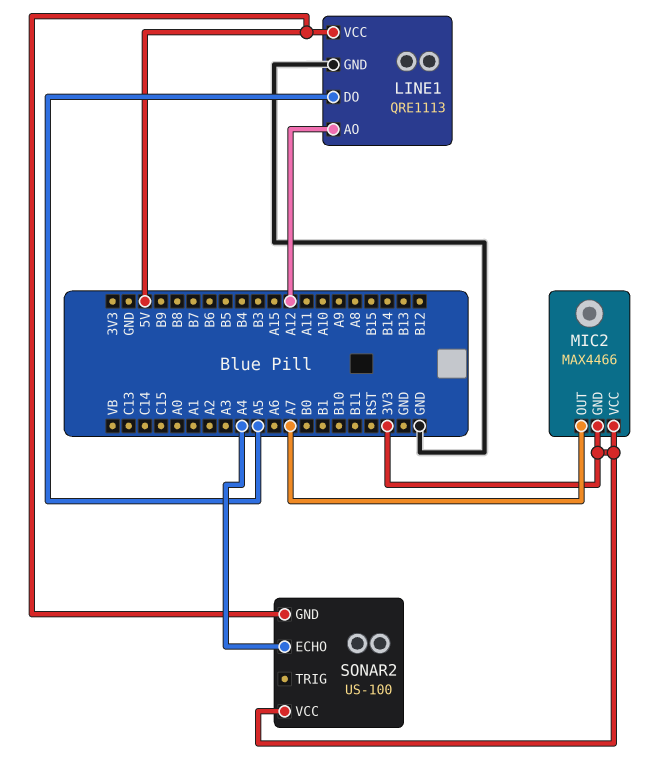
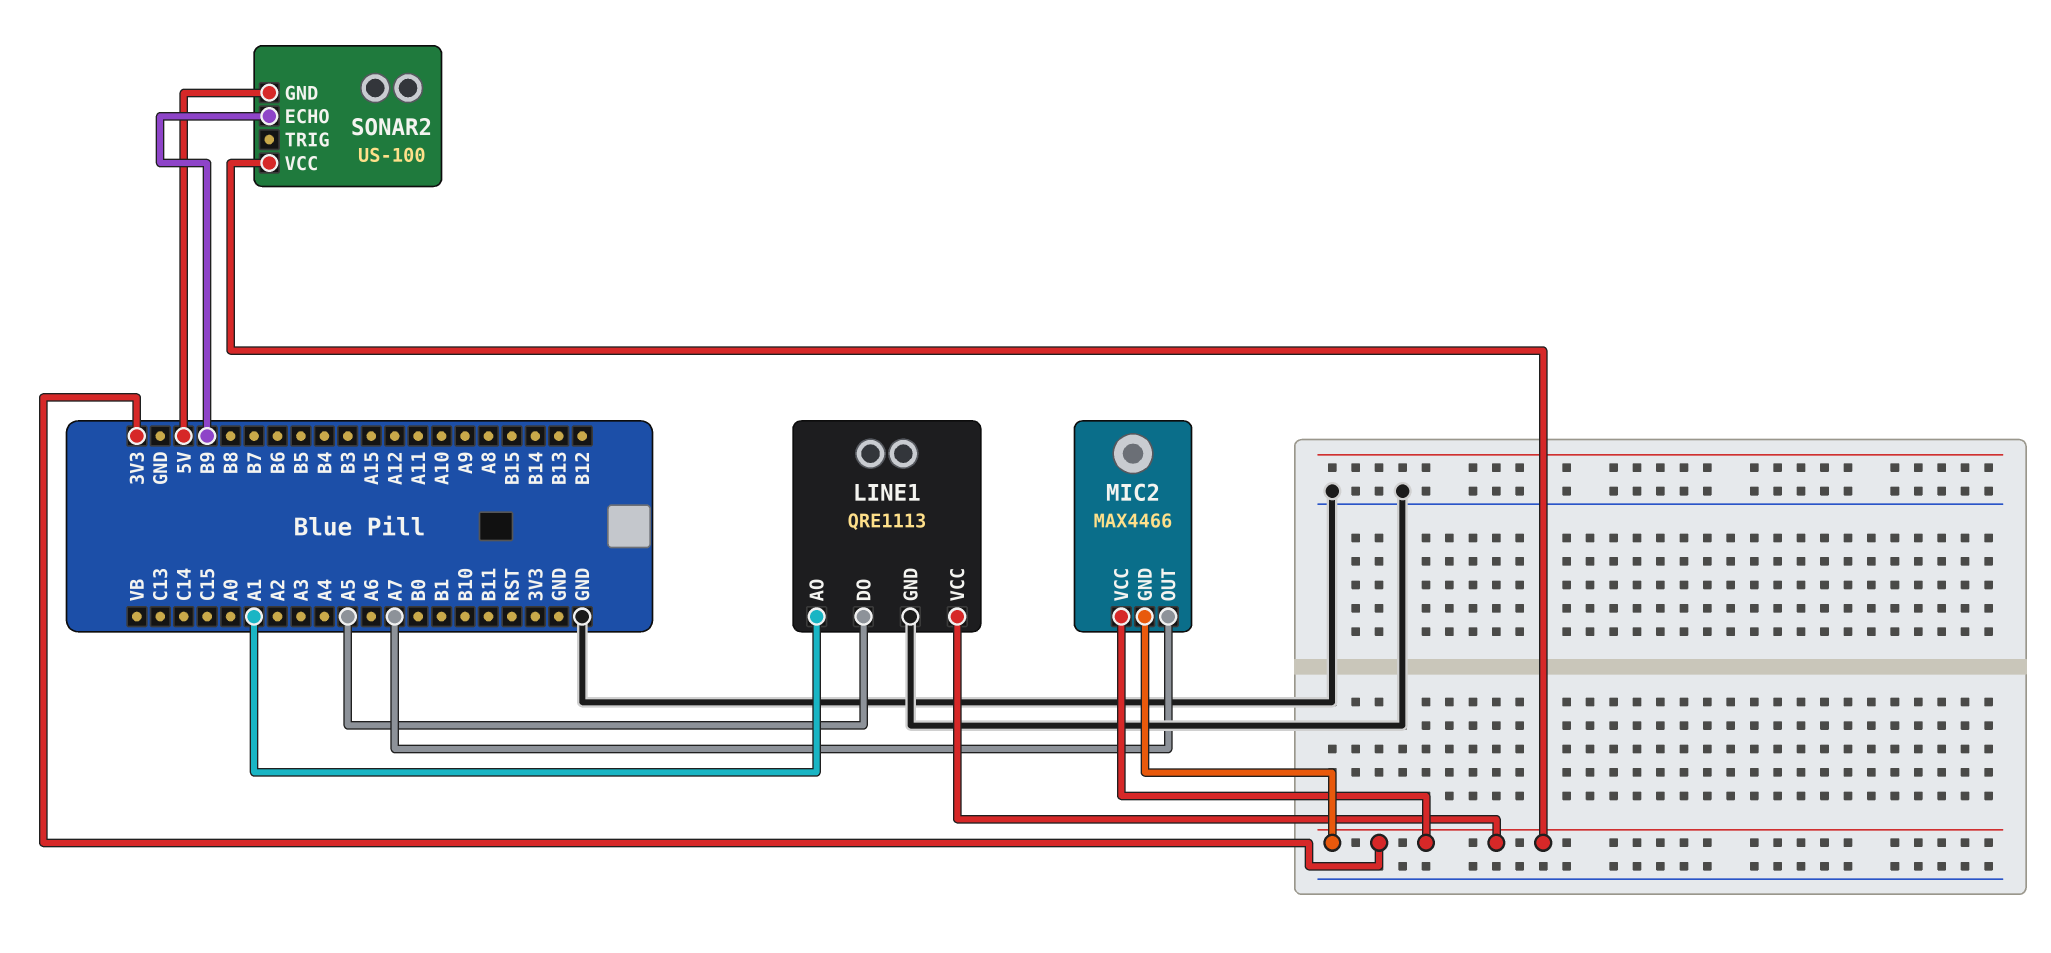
LINE1 pin AO: A12 -> A1
LINE1 pin VCC: 5V -> 3V3
SONAR2 pin ECHO: A4 -> B9

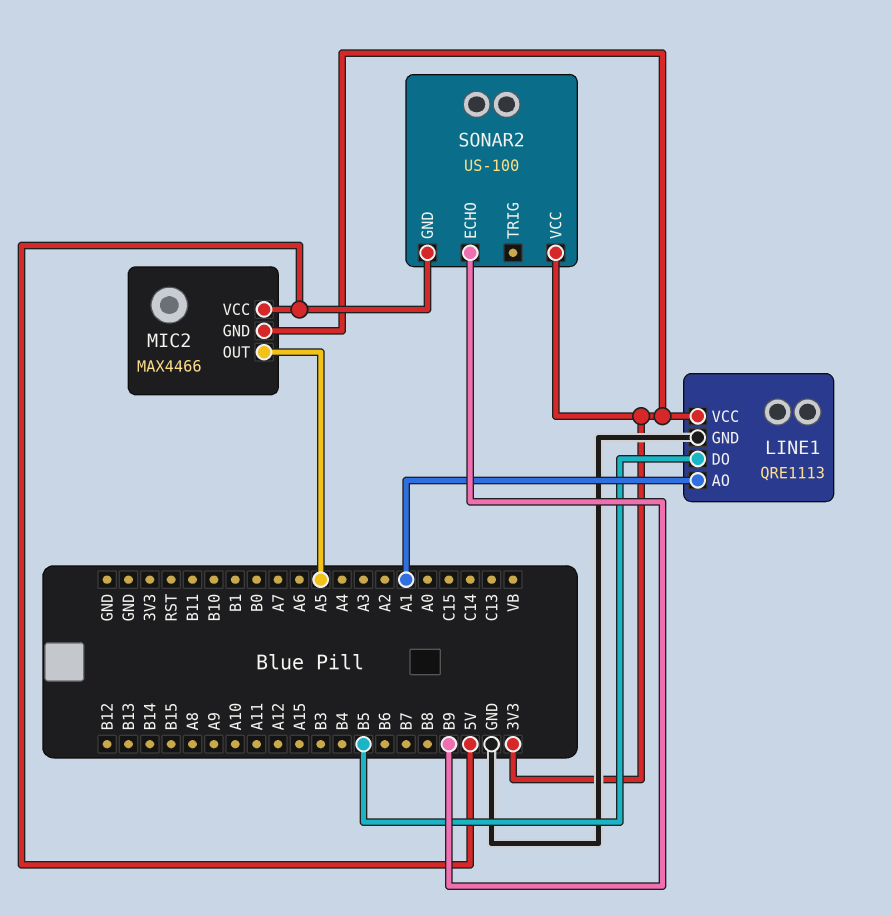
LINE1 pin DO: A5 -> B5
MIC2 pin OUT: A7 -> A5
MIC2 pin VCC: 3V3 -> 5V

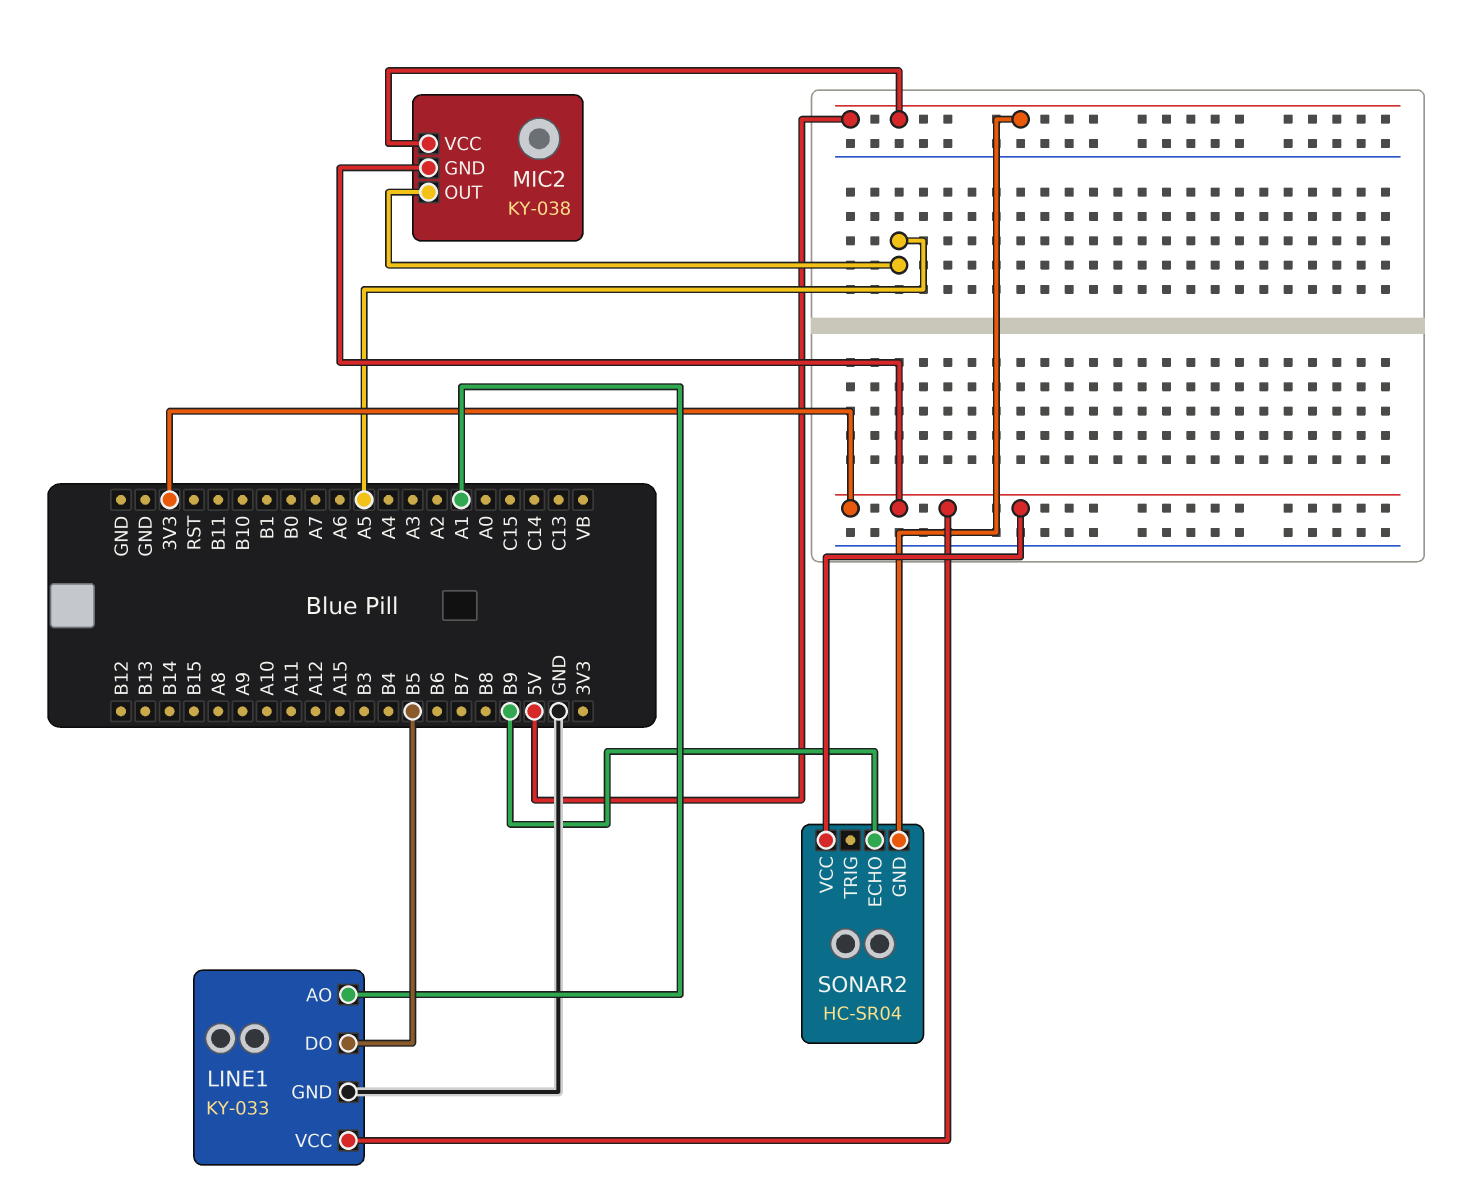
LINE1: QRE1113 -> KY-033
MIC2: MAX4466 -> KY-038
SONAR2: US-100 -> HC-SR04

